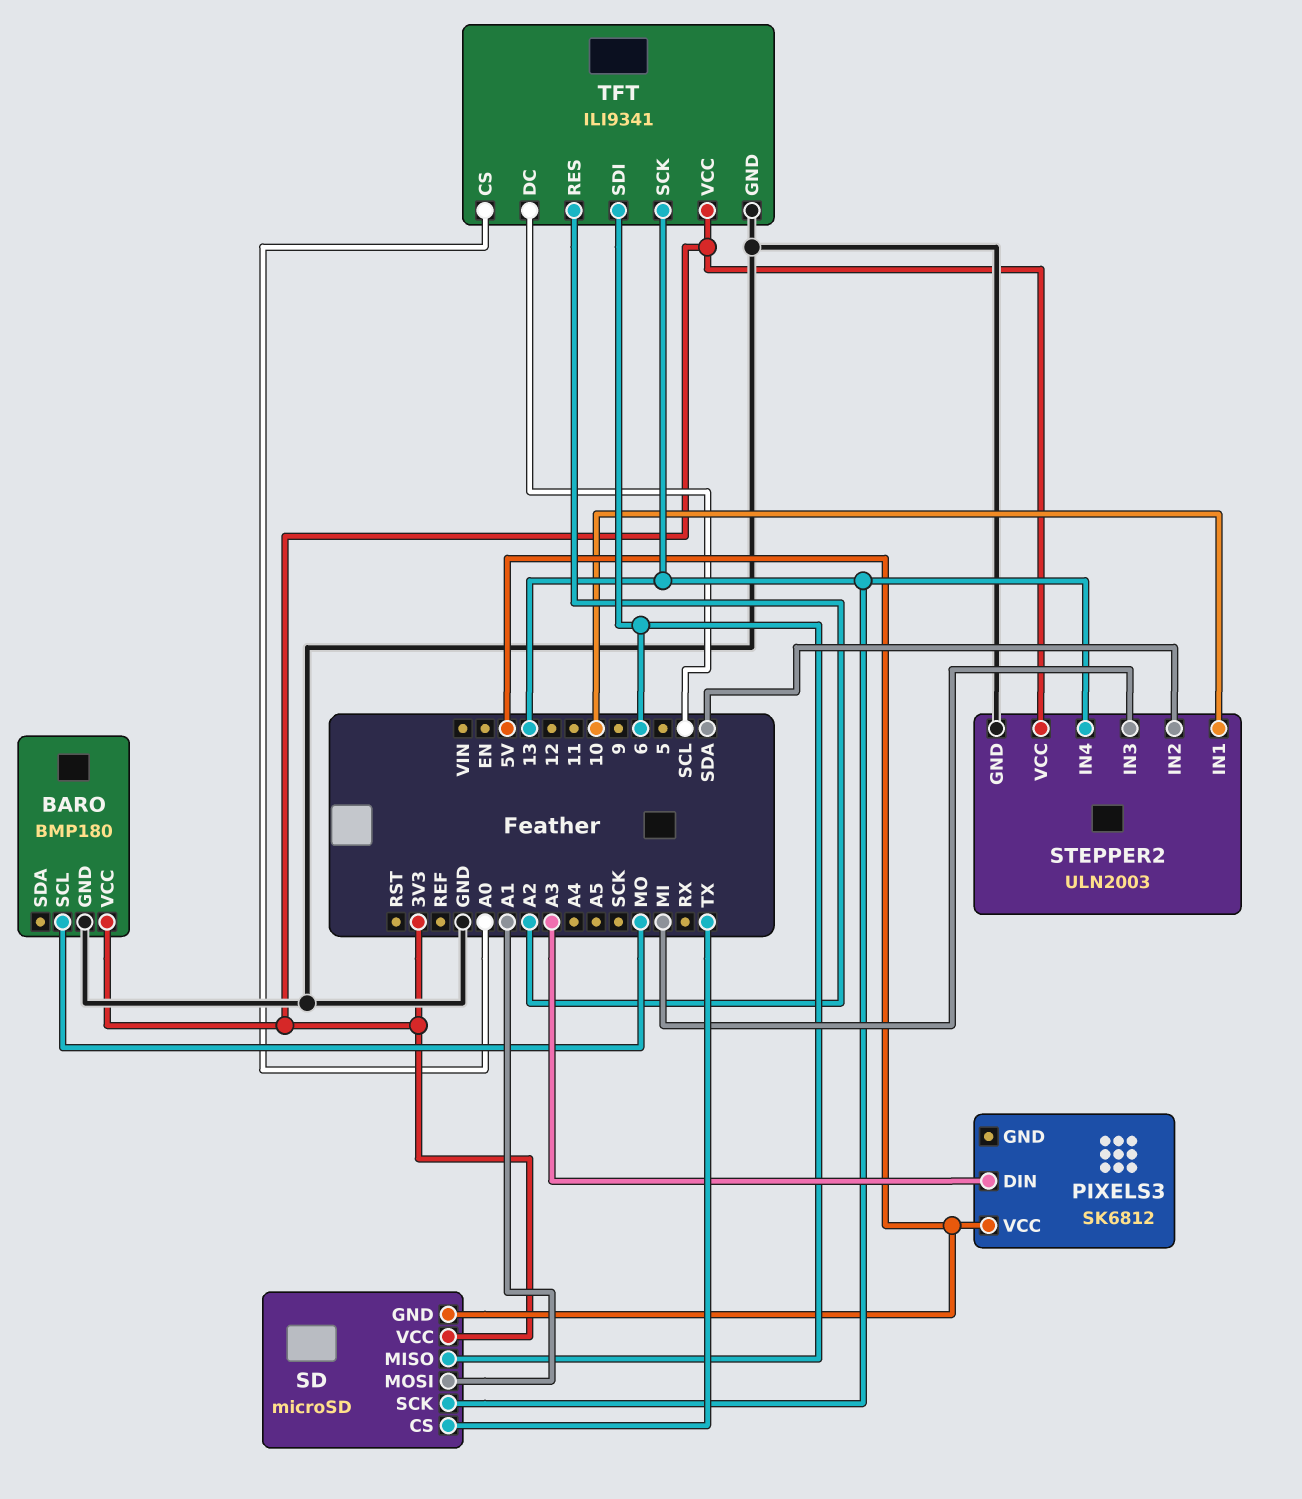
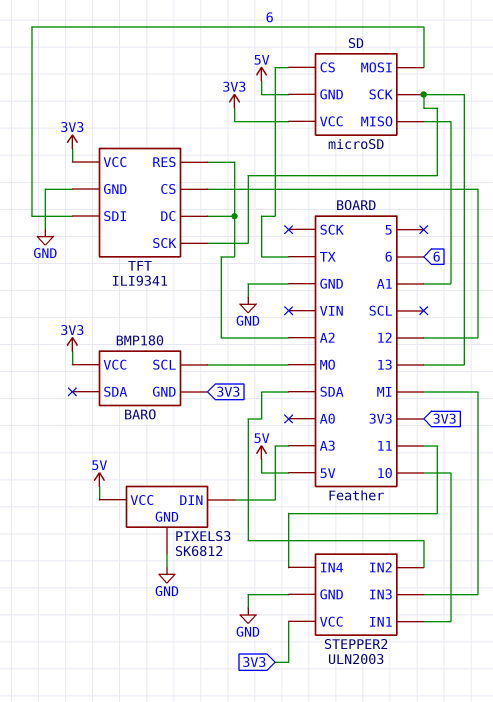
BARO pin GND: GND -> 3V3
PIXELS3 pin GND: none -> GND
SD pin MISO: 6 -> A1
SD pin MOSI: A1 -> 6
STEPPER2 pin IN4: 13 -> 11
TFT pin CS: A0 -> 12
TFT pin DC: SCL -> A2

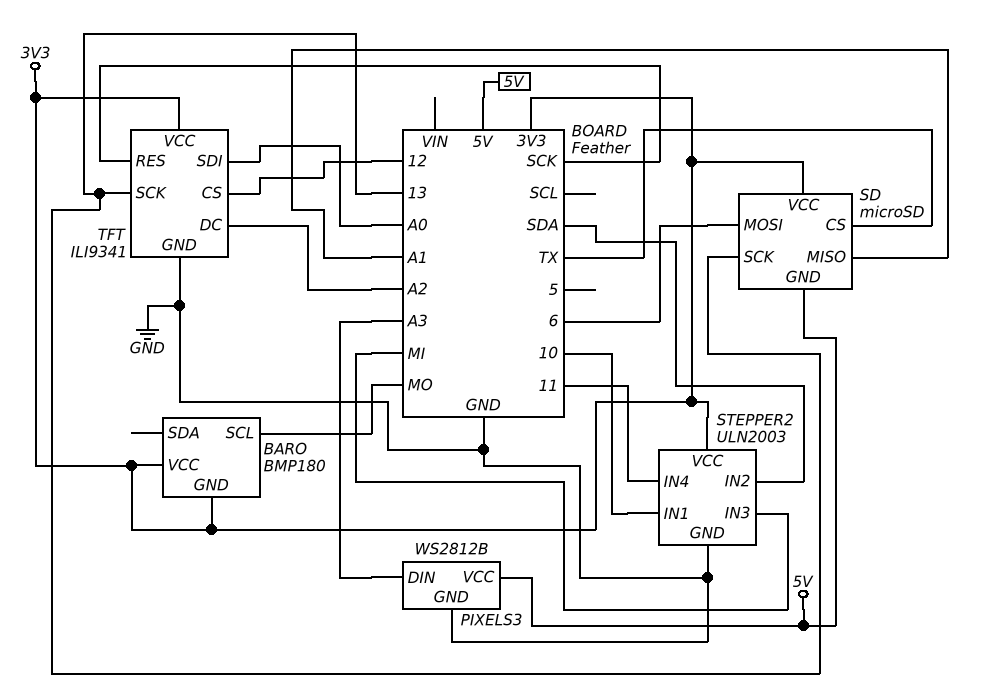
PIXELS3: SK6812 -> WS2812B
TFT pin RES: A2 -> SCK
TFT pin SDI: 6 -> A0

